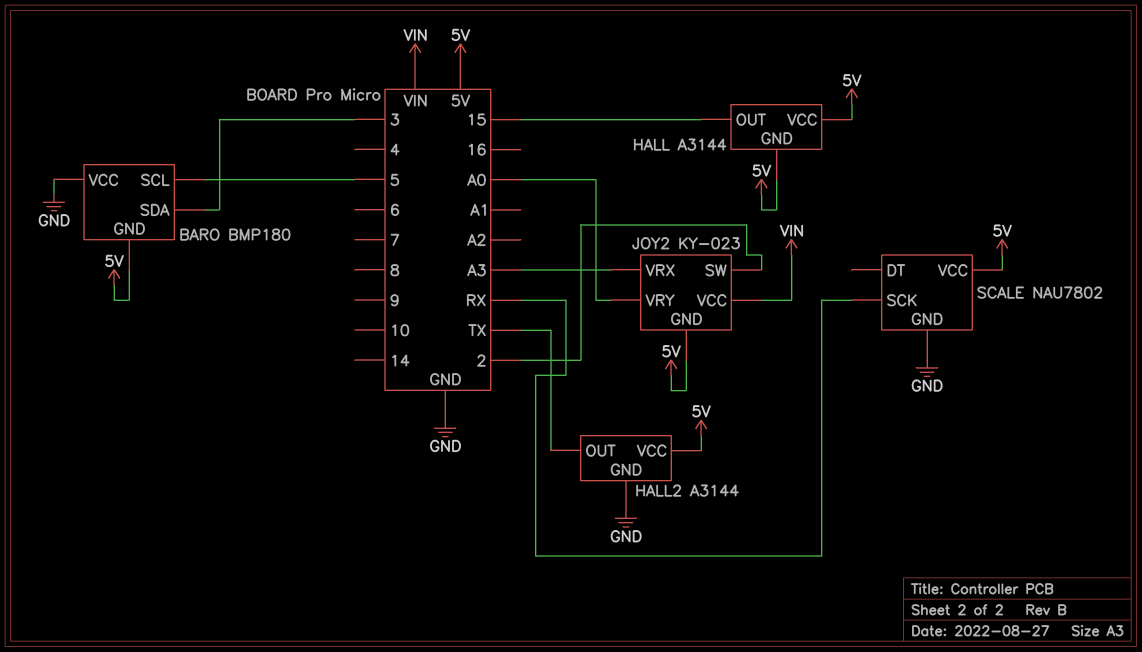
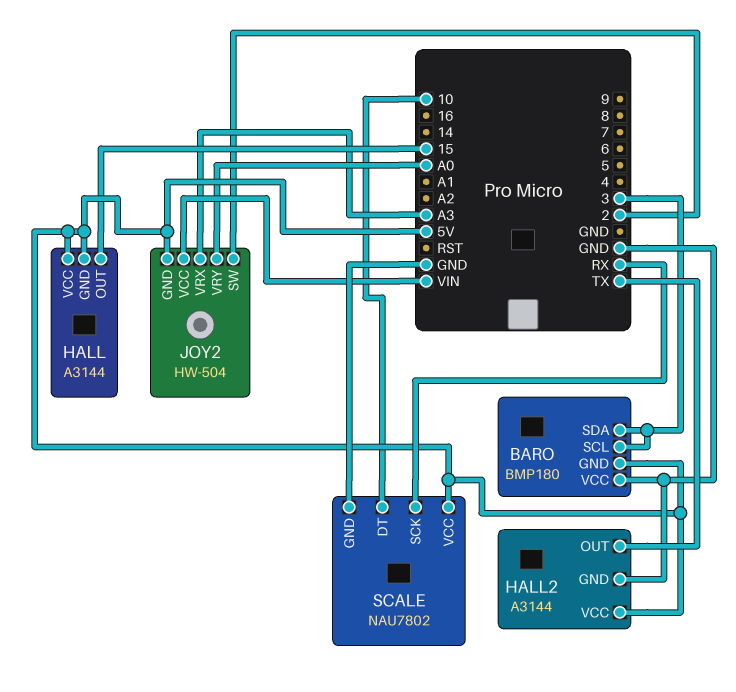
BARO pin SCL: 5 -> 3
JOY2: KY-023 -> HW-504
SCALE pin DT: none -> 10

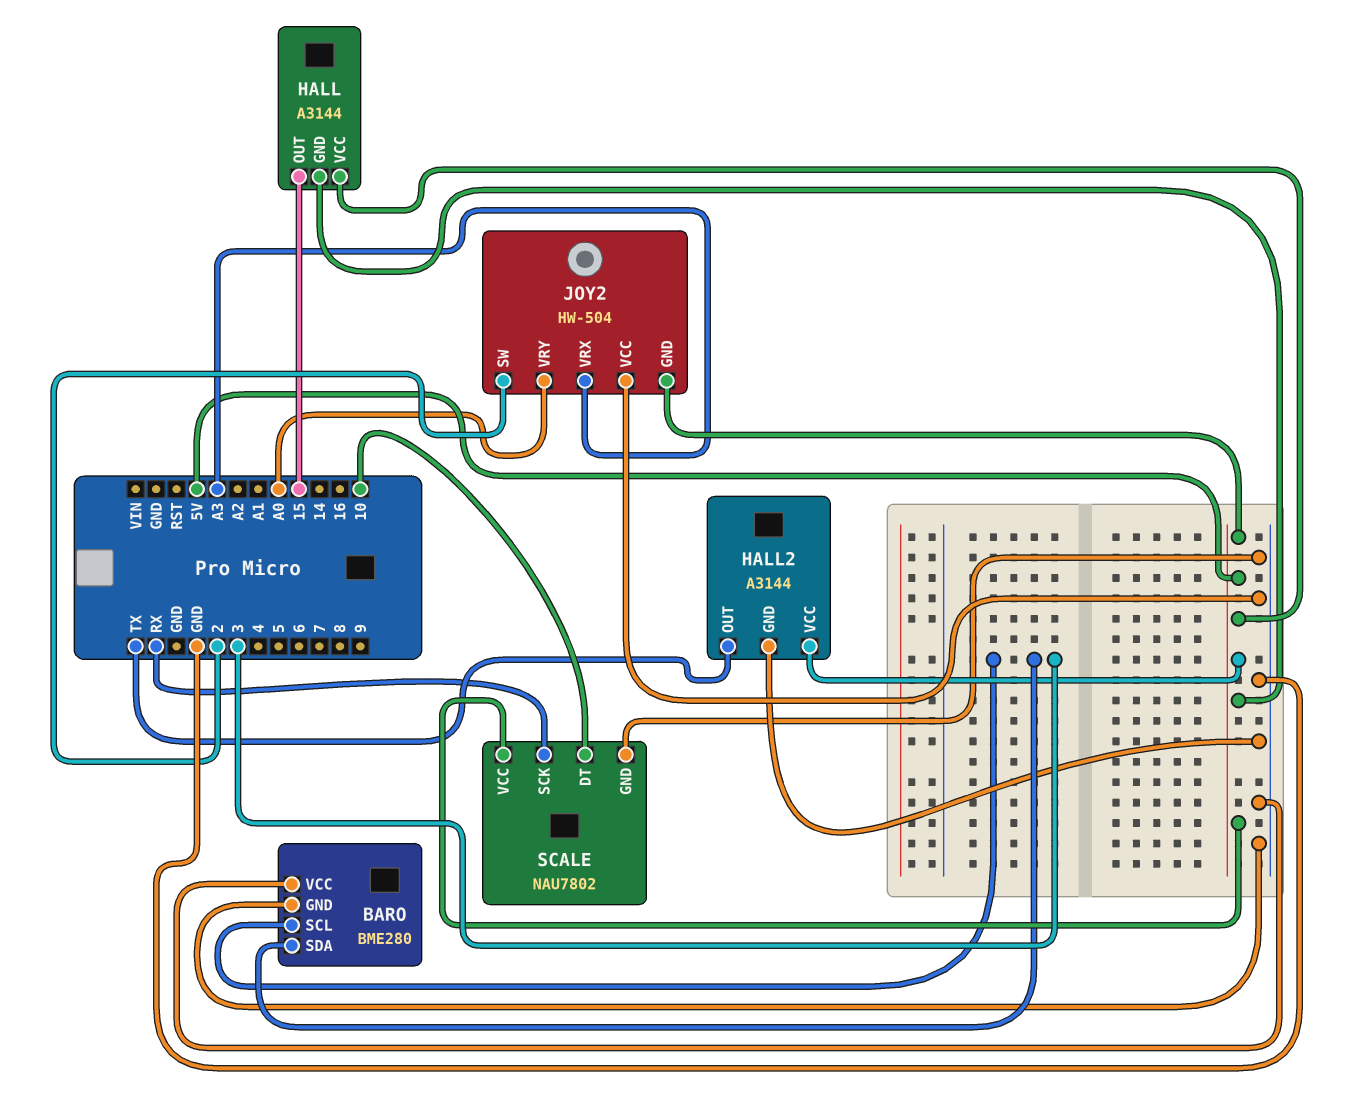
BARO: BMP180 -> BME280
BARO pin GND: 5V -> GND
JOY2 pin VCC: VIN -> GND

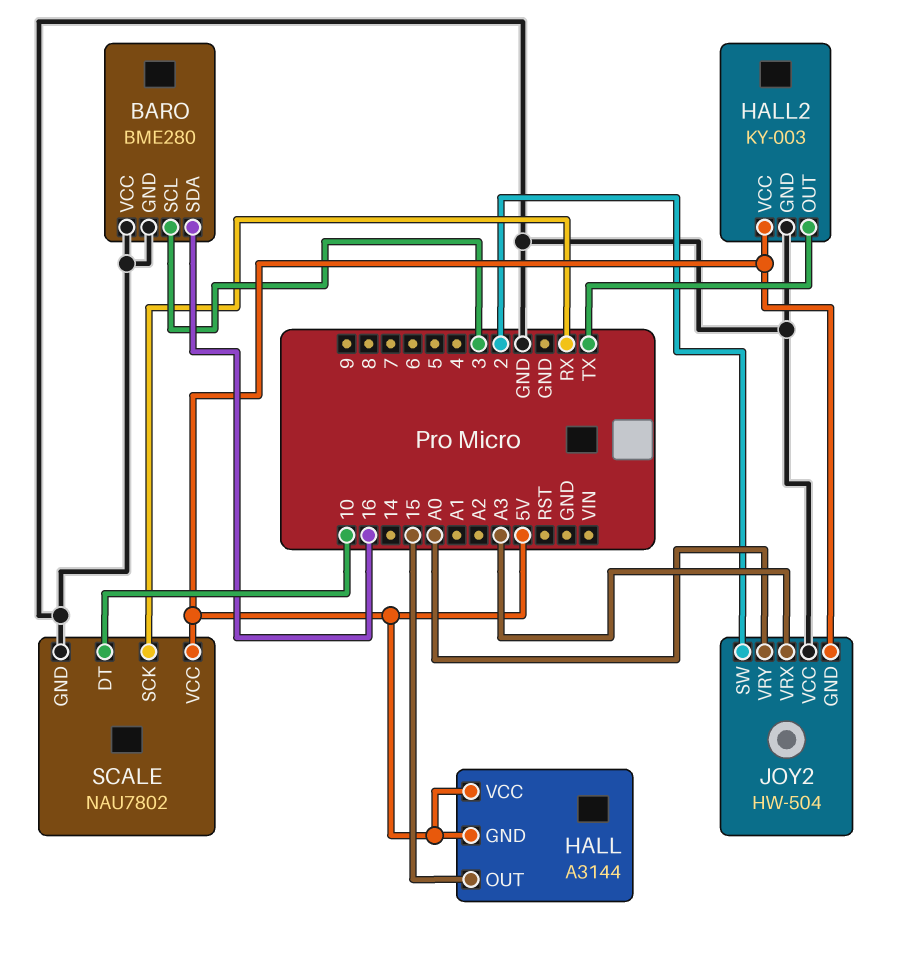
BARO pin SDA: 3 -> 16
HALL2: A3144 -> KY-003

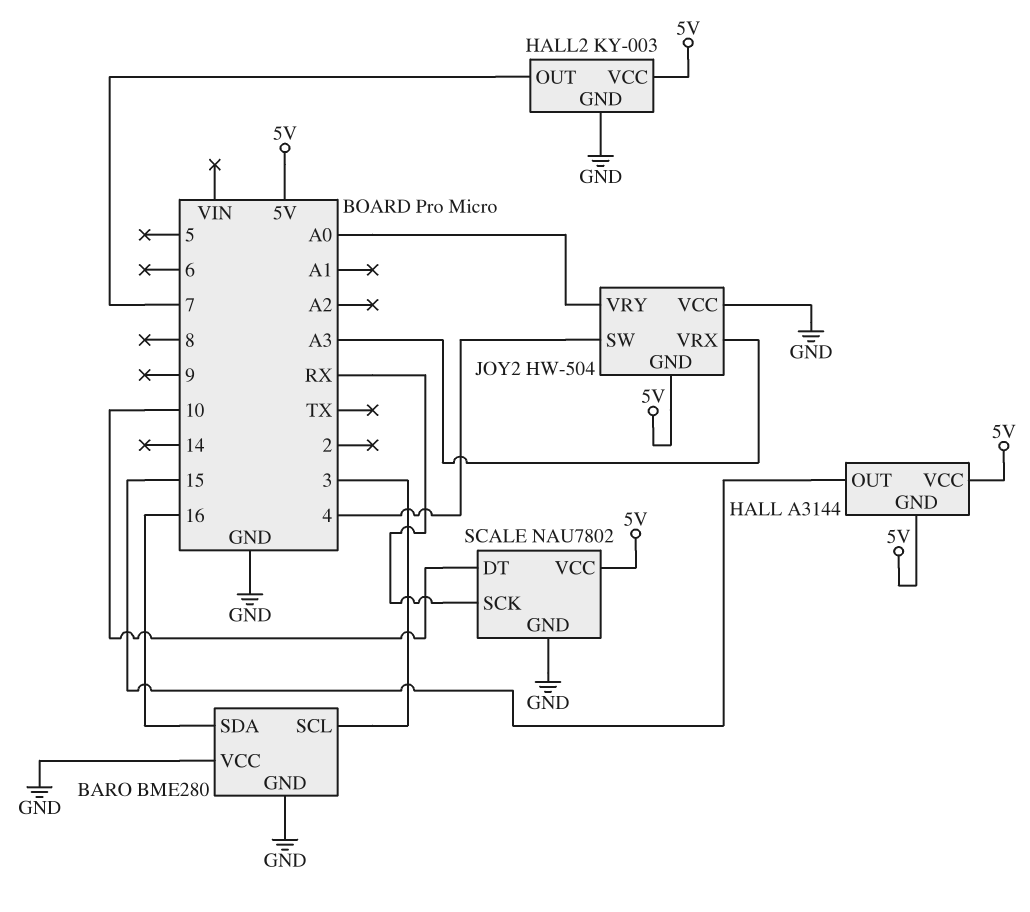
HALL2 pin OUT: TX -> 7
JOY2 pin SW: 2 -> 4

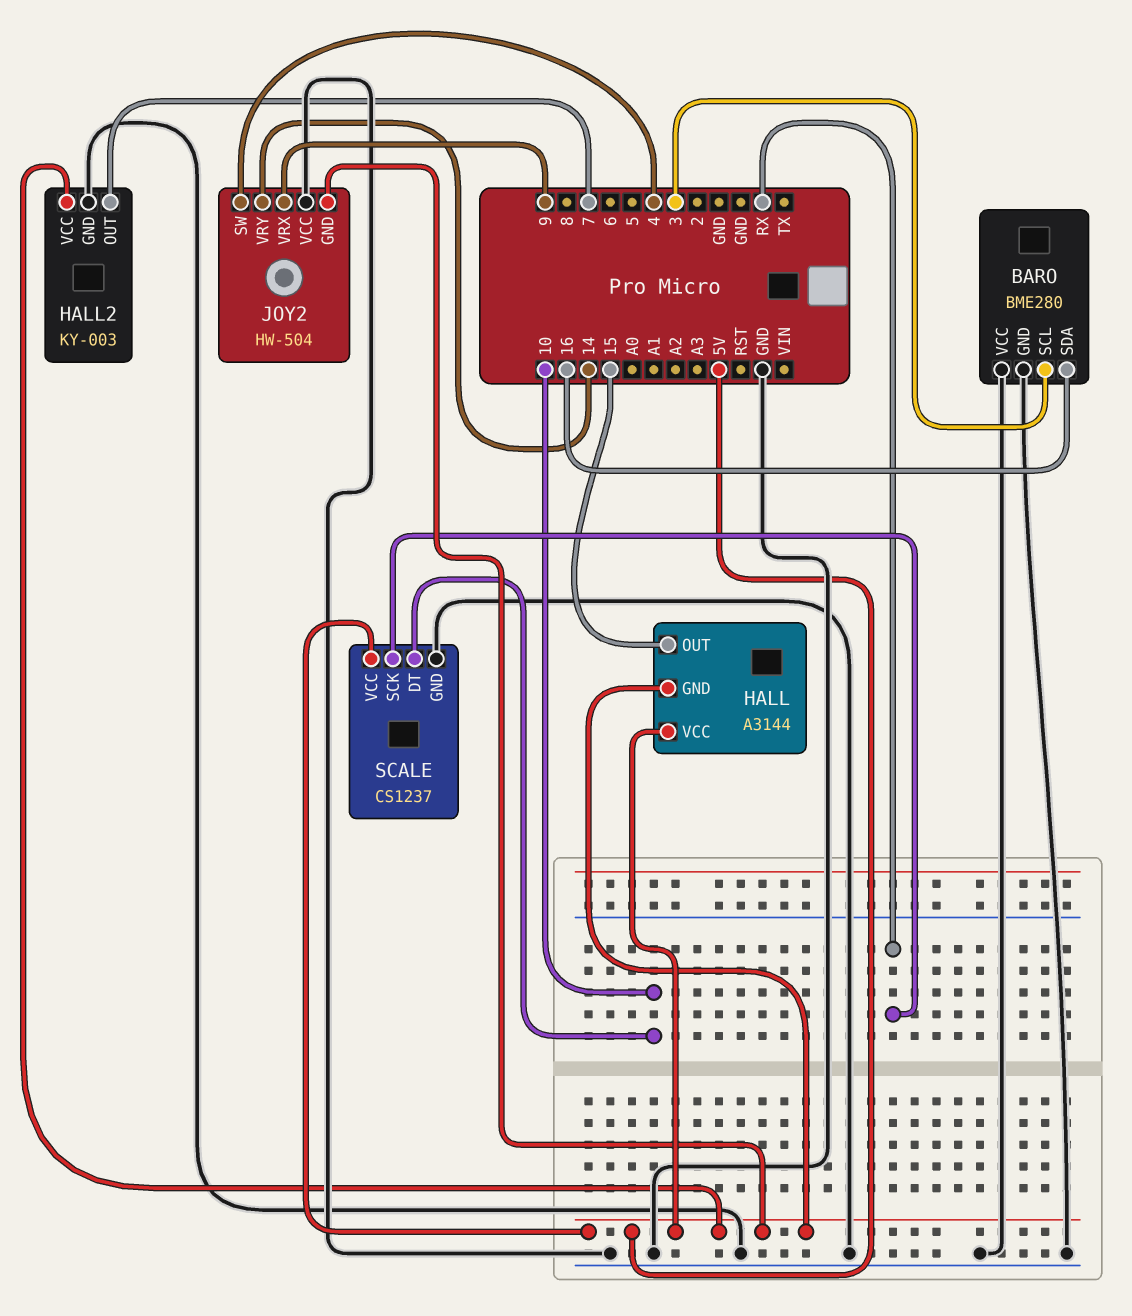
JOY2 pin VRX: A3 -> 9
JOY2 pin VRY: A0 -> 14
SCALE: NAU7802 -> CS1237

